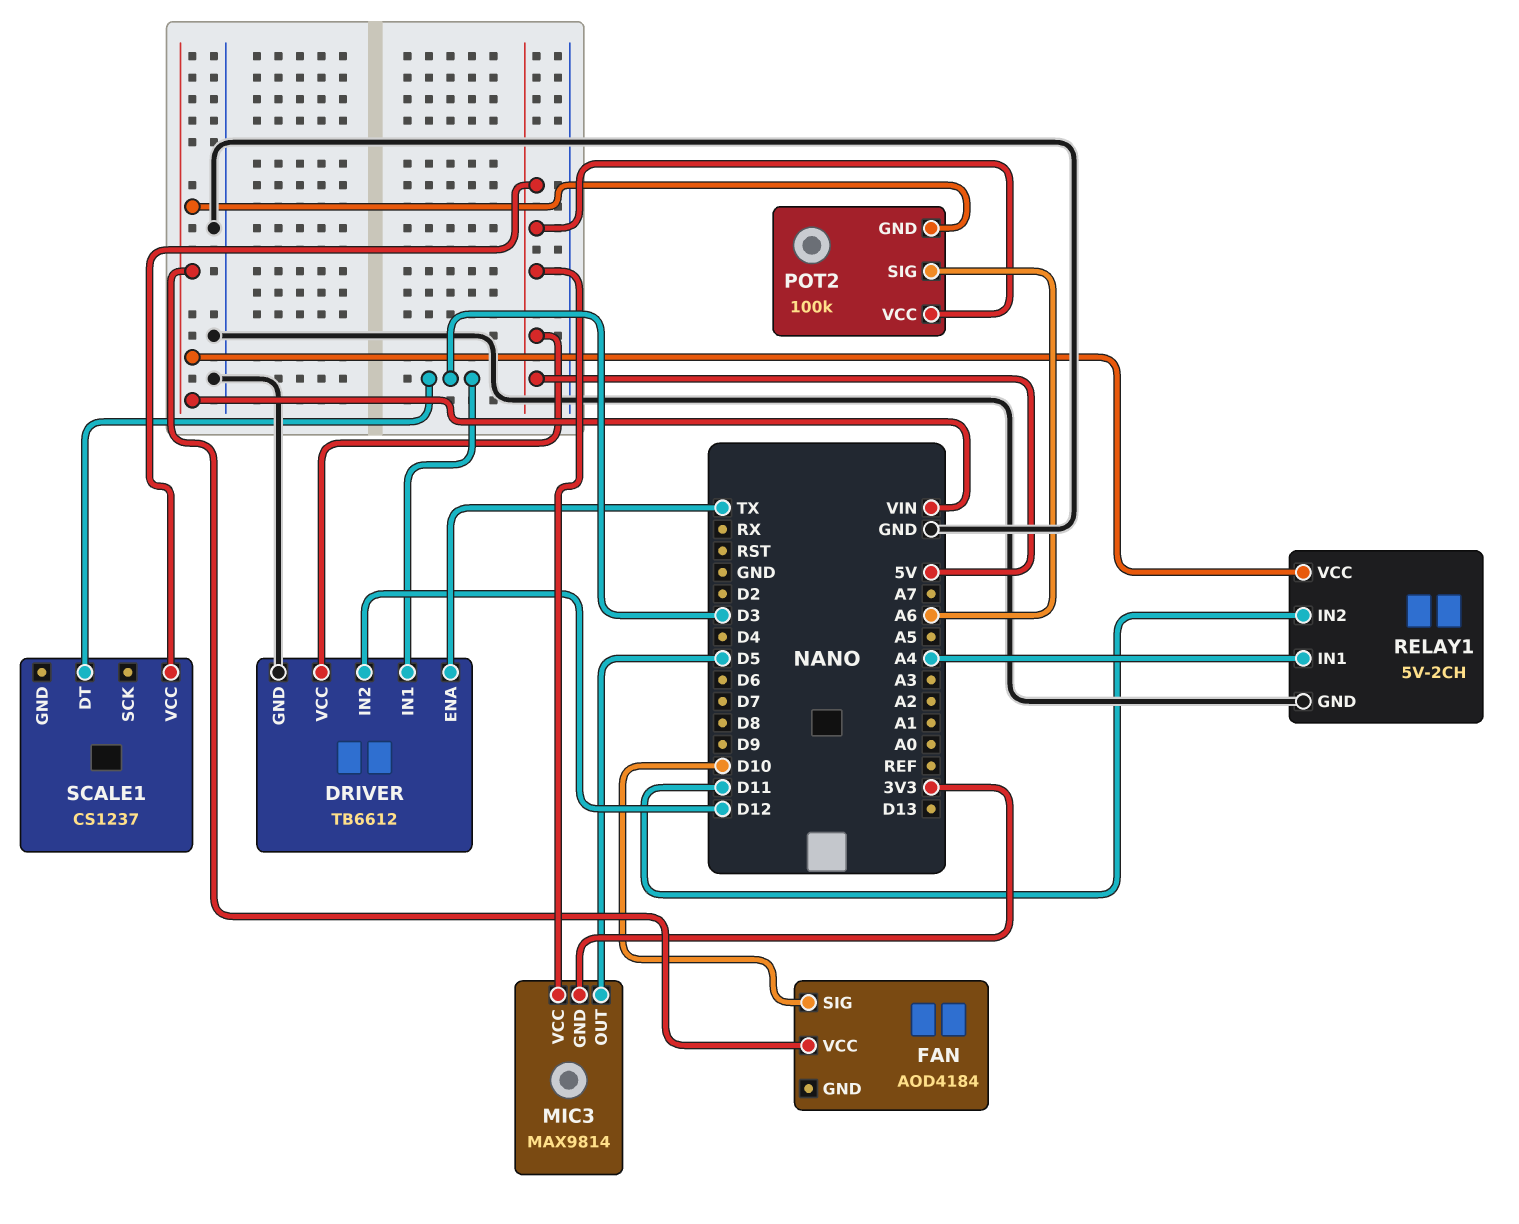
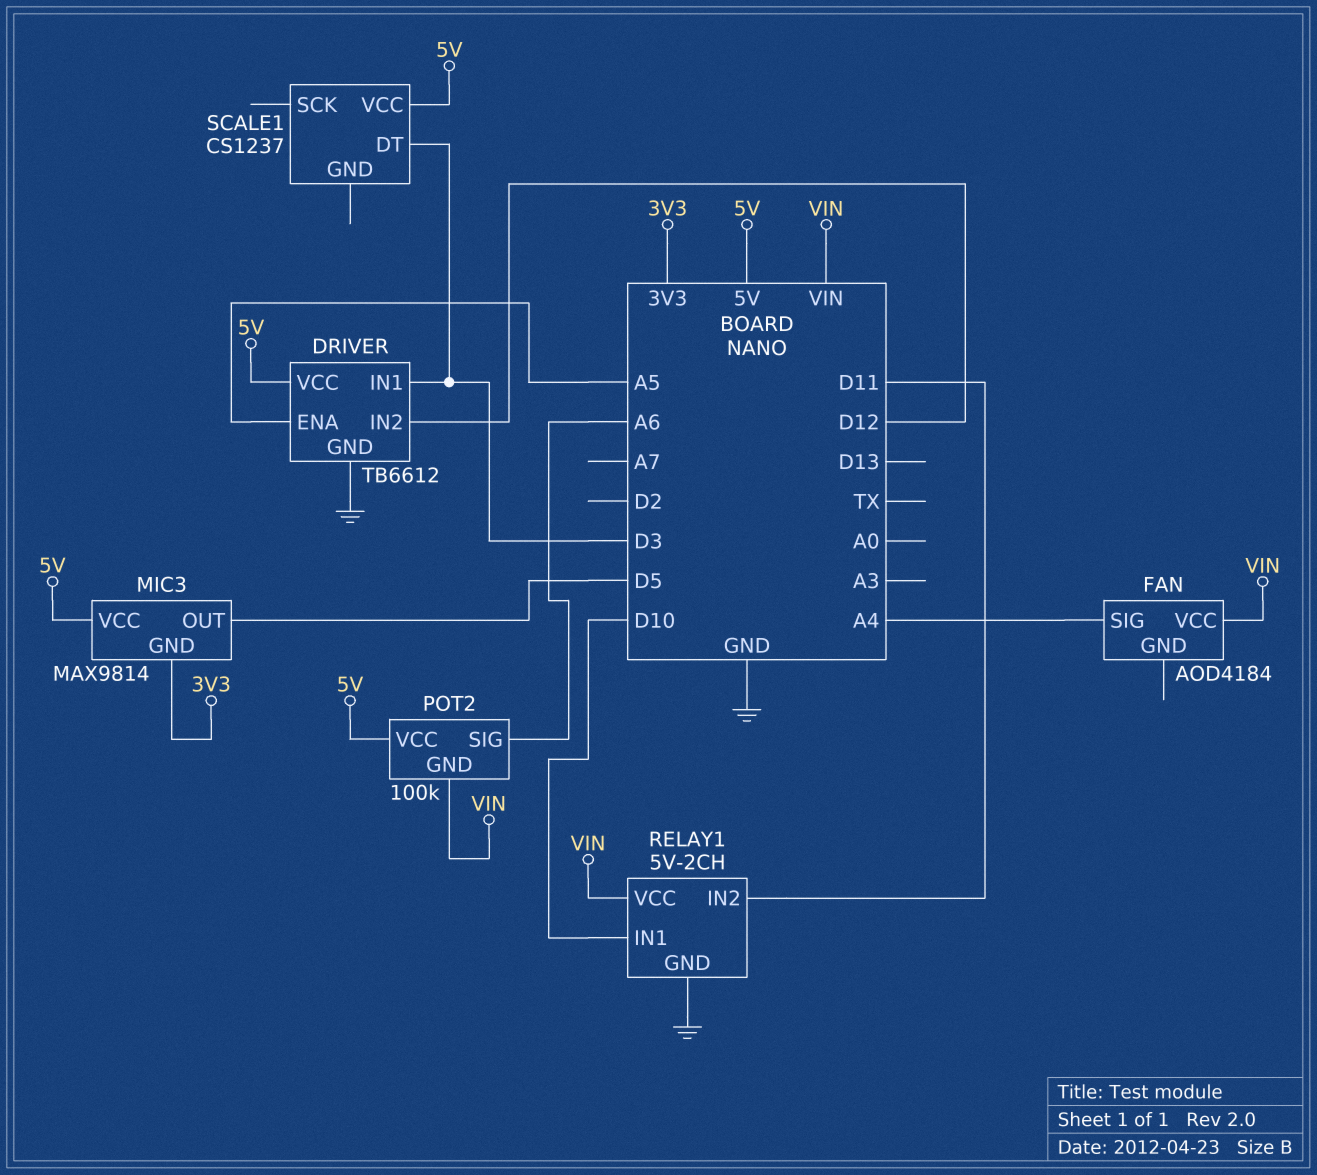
DRIVER pin ENA: TX -> A5
FAN pin SIG: D10 -> A4
RELAY1 pin IN1: A4 -> D10

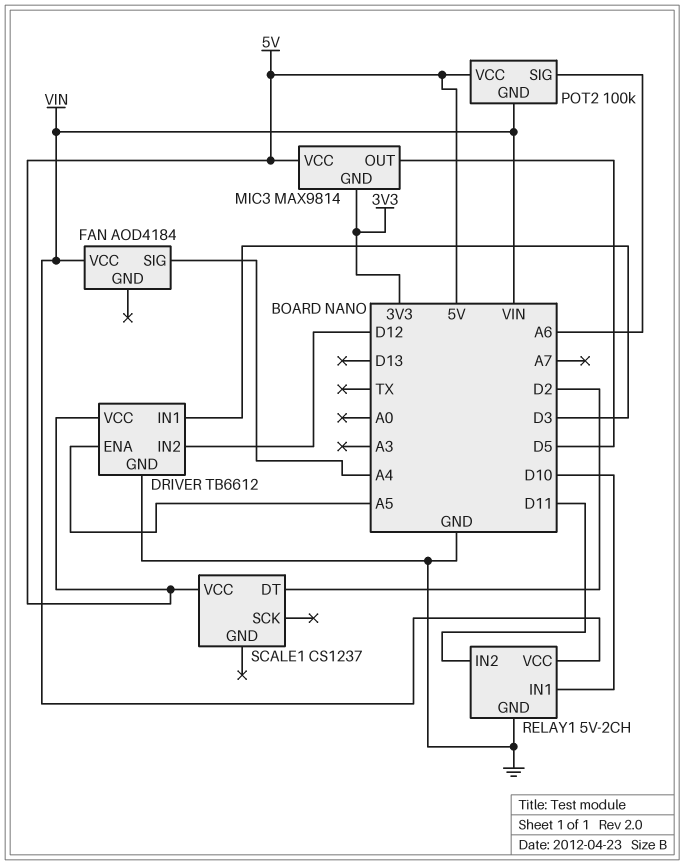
SCALE1 pin DT: D3 -> D2

